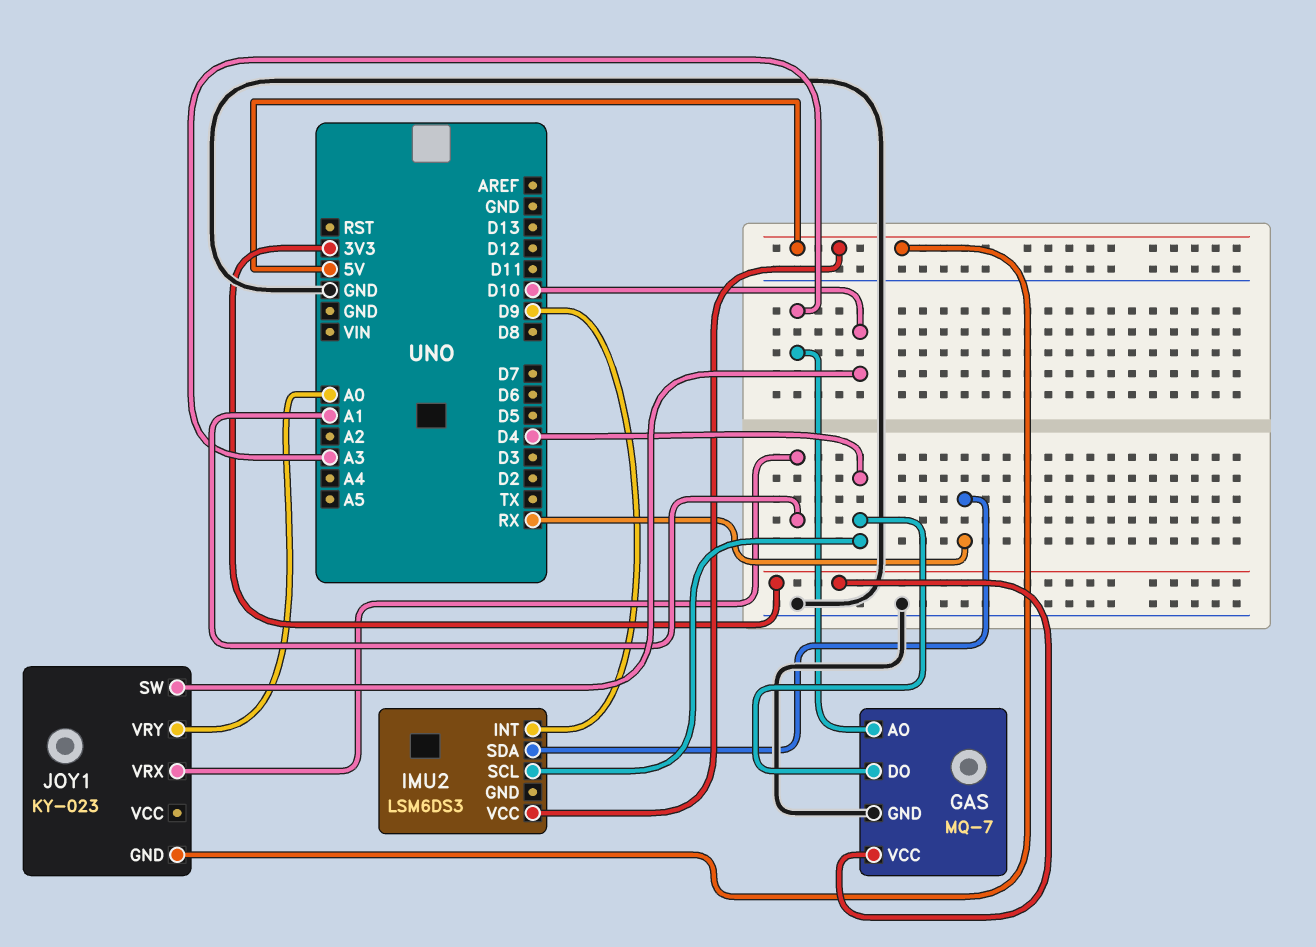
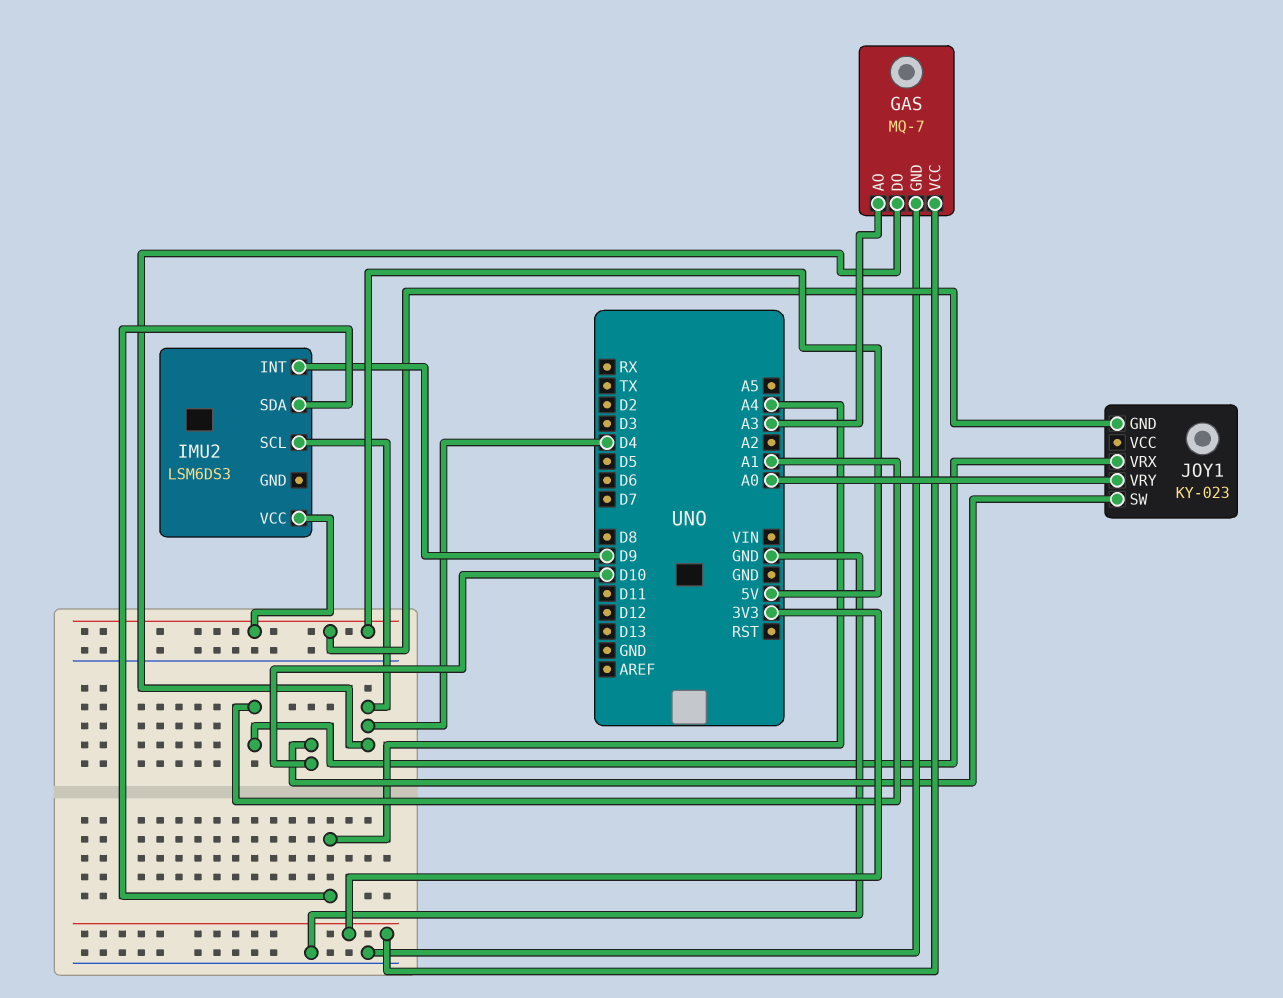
IMU2 pin SDA: RX -> A4

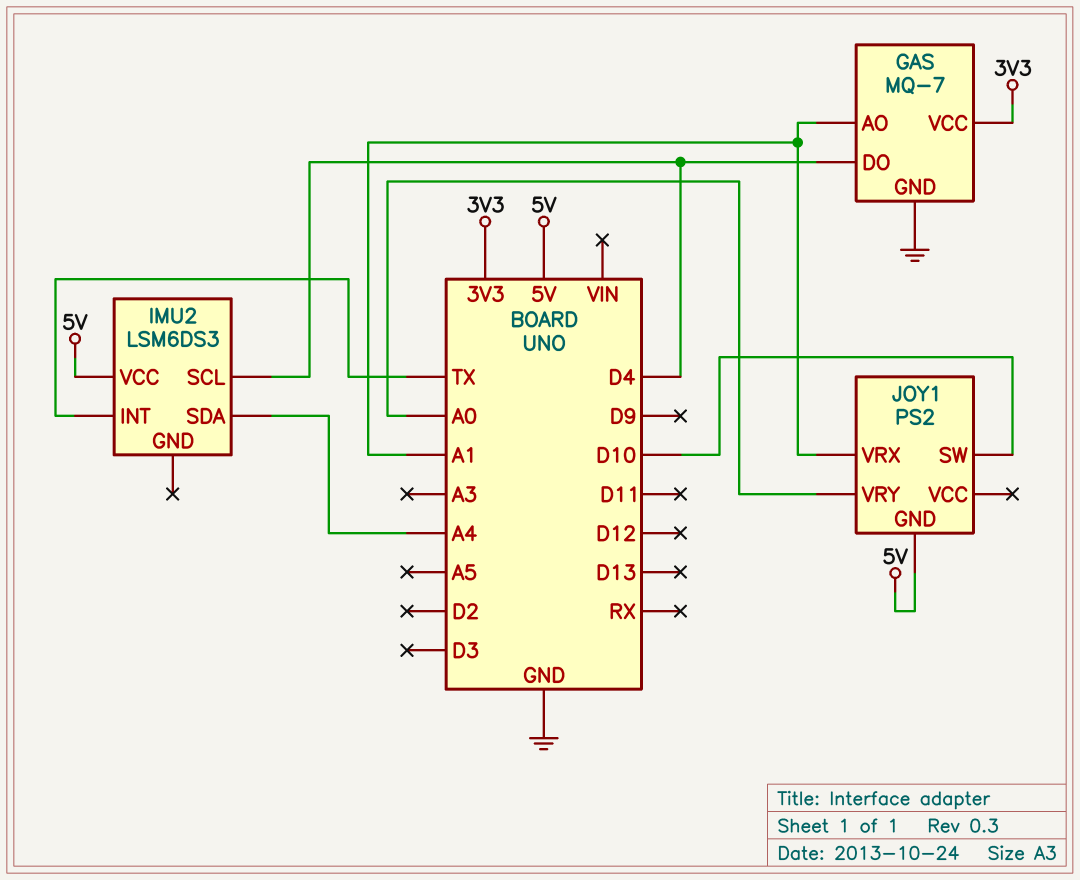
GAS pin AO: A3 -> A1
IMU2 pin INT: D9 -> TX
JOY1: KY-023 -> PS2

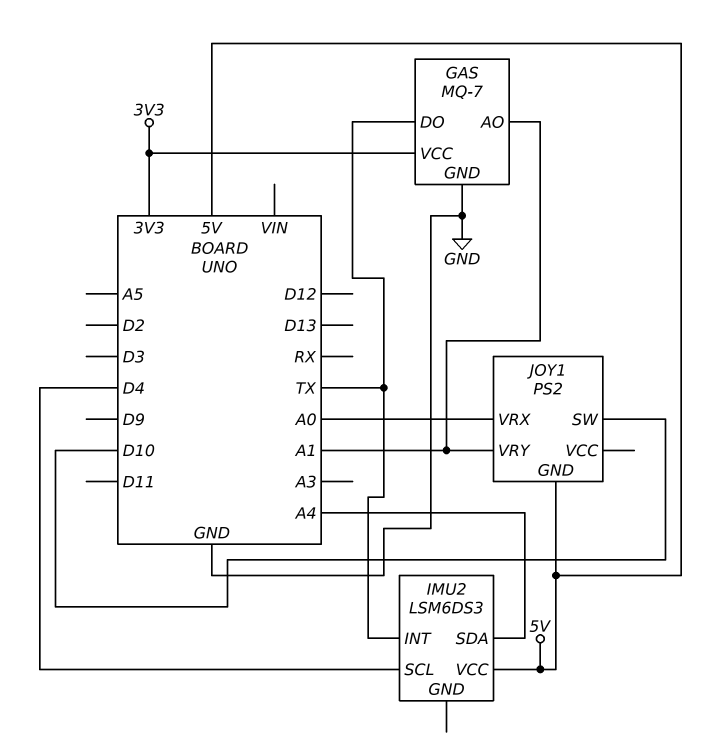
GAS pin DO: D4 -> TX
JOY1 pin VRX: A1 -> A0
JOY1 pin VRY: A0 -> A1

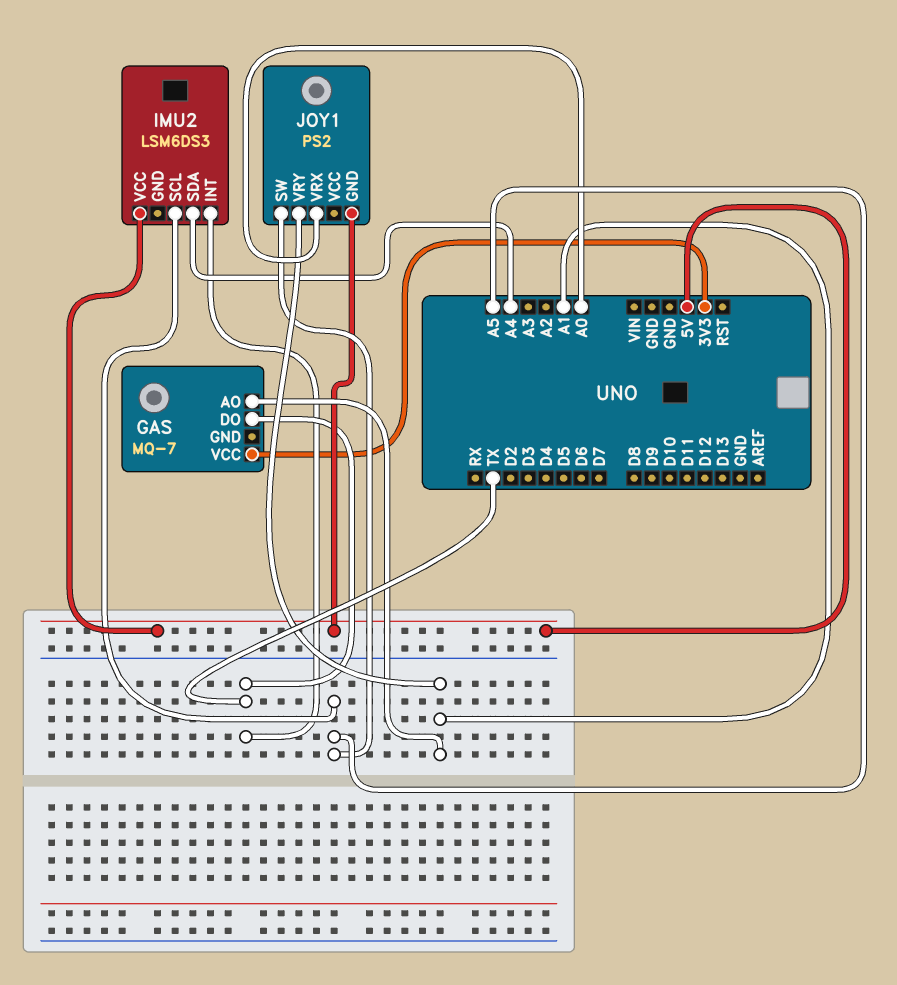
GAS pin GND: GND -> none
IMU2 pin SCL: D4 -> A5
JOY1 pin SW: D10 -> A5

